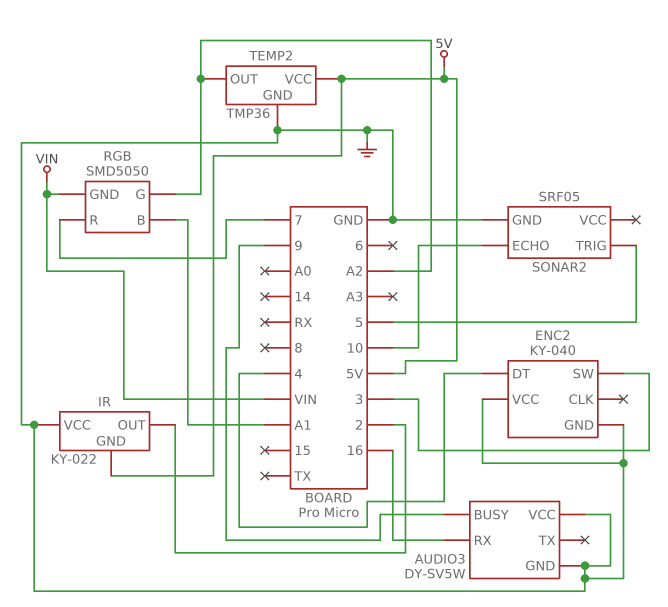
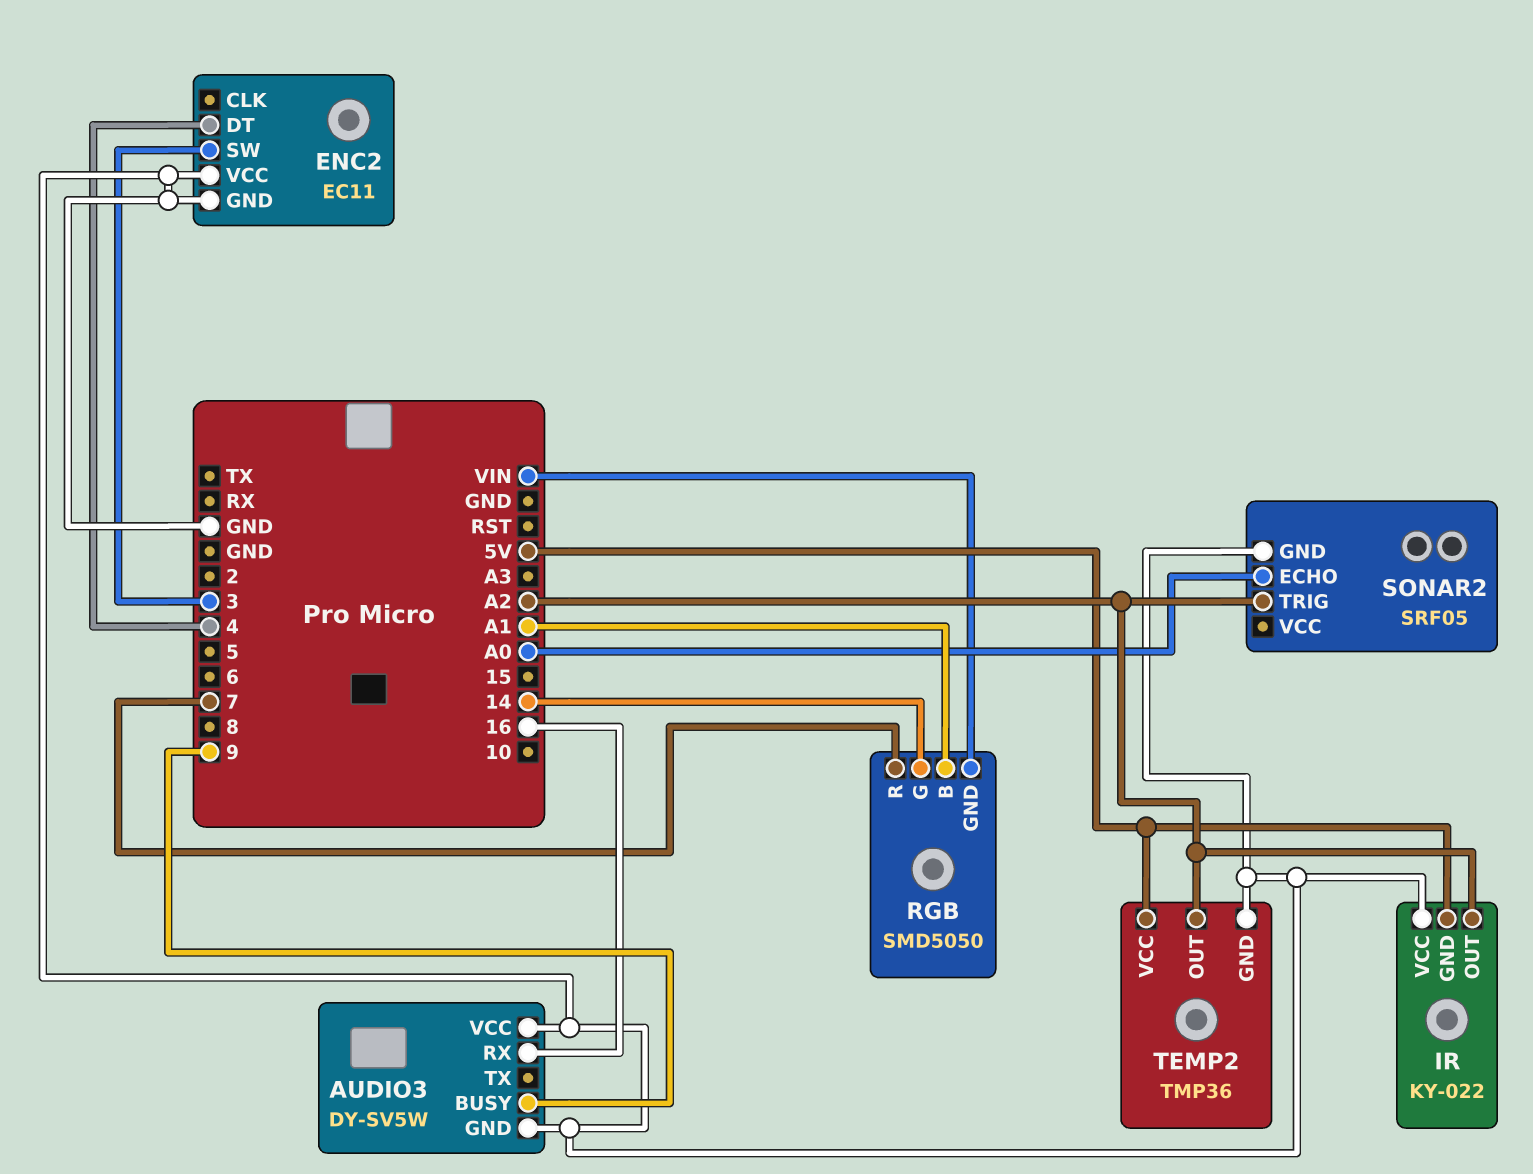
ENC2: KY-040 -> EC11
IR pin OUT: 2 -> A2
RGB pin G: A2 -> 14
SONAR2 pin ECHO: 10 -> A0
SONAR2 pin TRIG: 5 -> A2

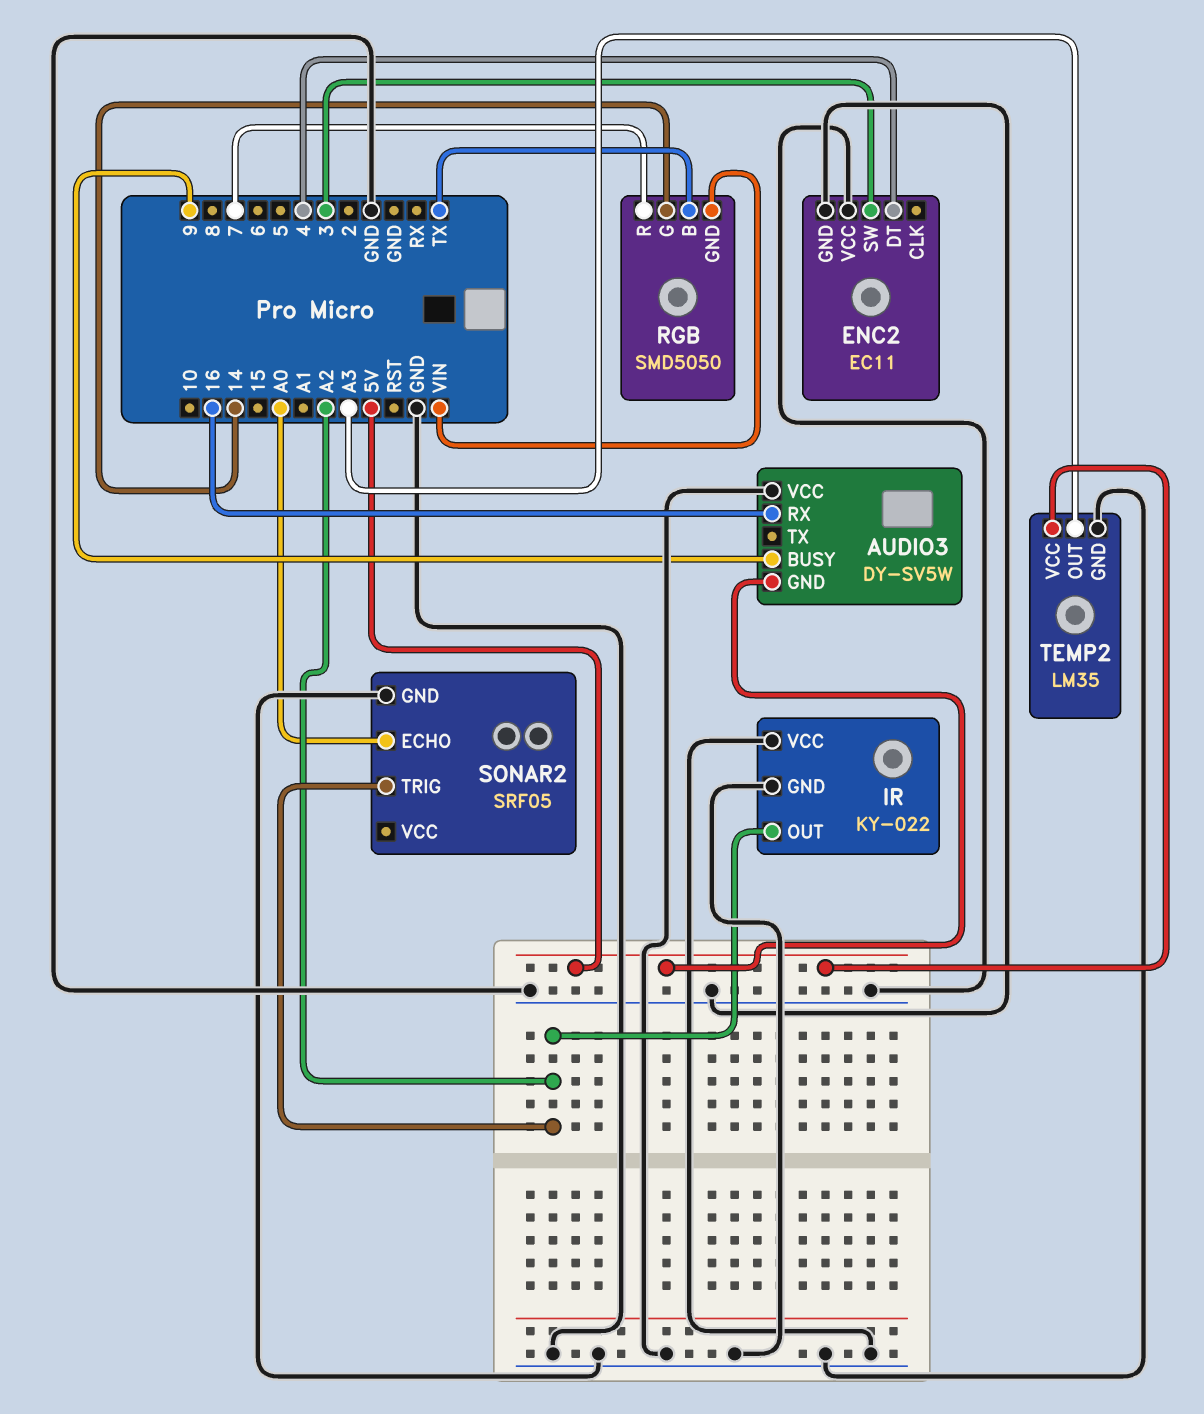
AUDIO3 pin GND: GND -> 5V
IR pin GND: 5V -> GND
RGB pin B: A1 -> TX
TEMP2: TMP36 -> LM35
TEMP2 pin OUT: A2 -> A3

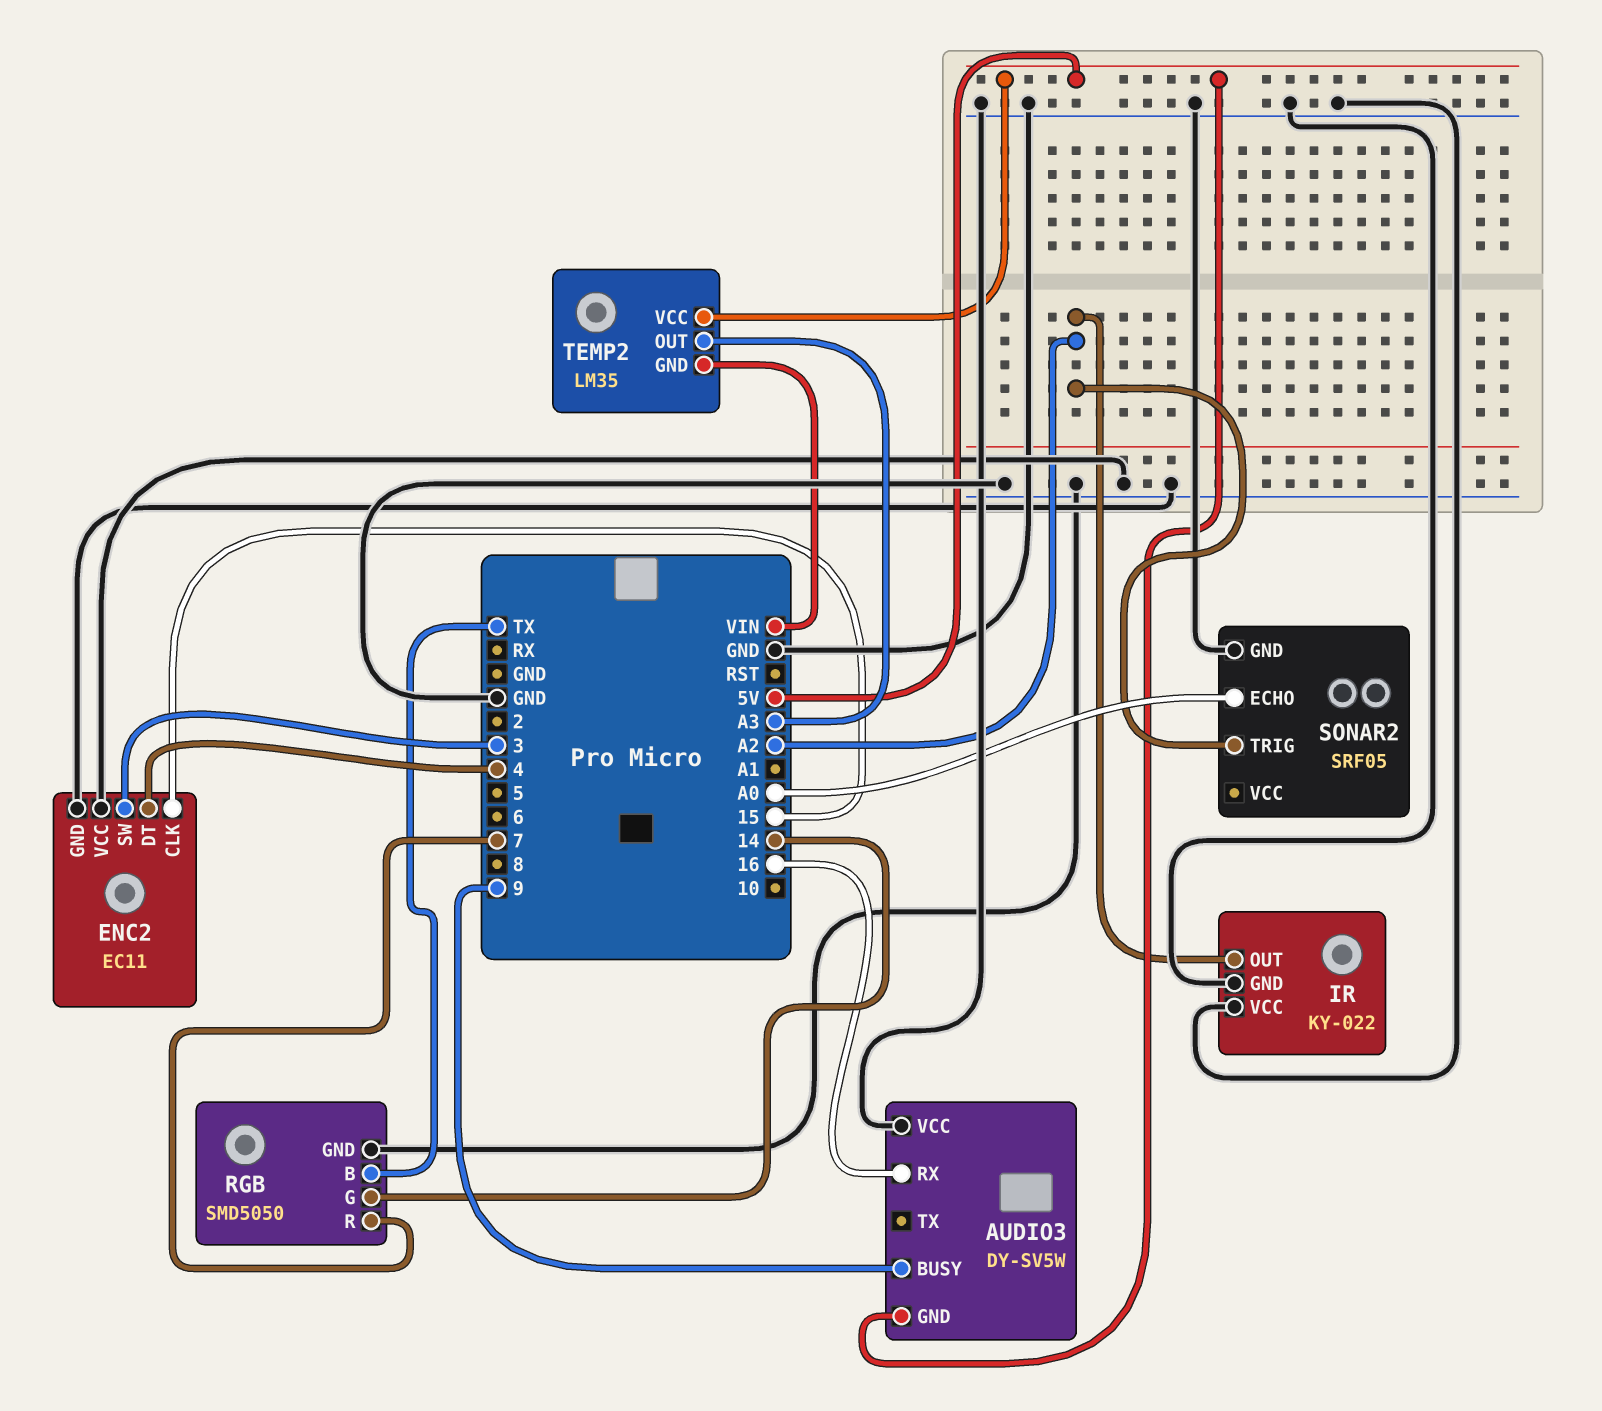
ENC2 pin CLK: none -> 15
RGB pin GND: VIN -> GND
TEMP2 pin GND: GND -> VIN

